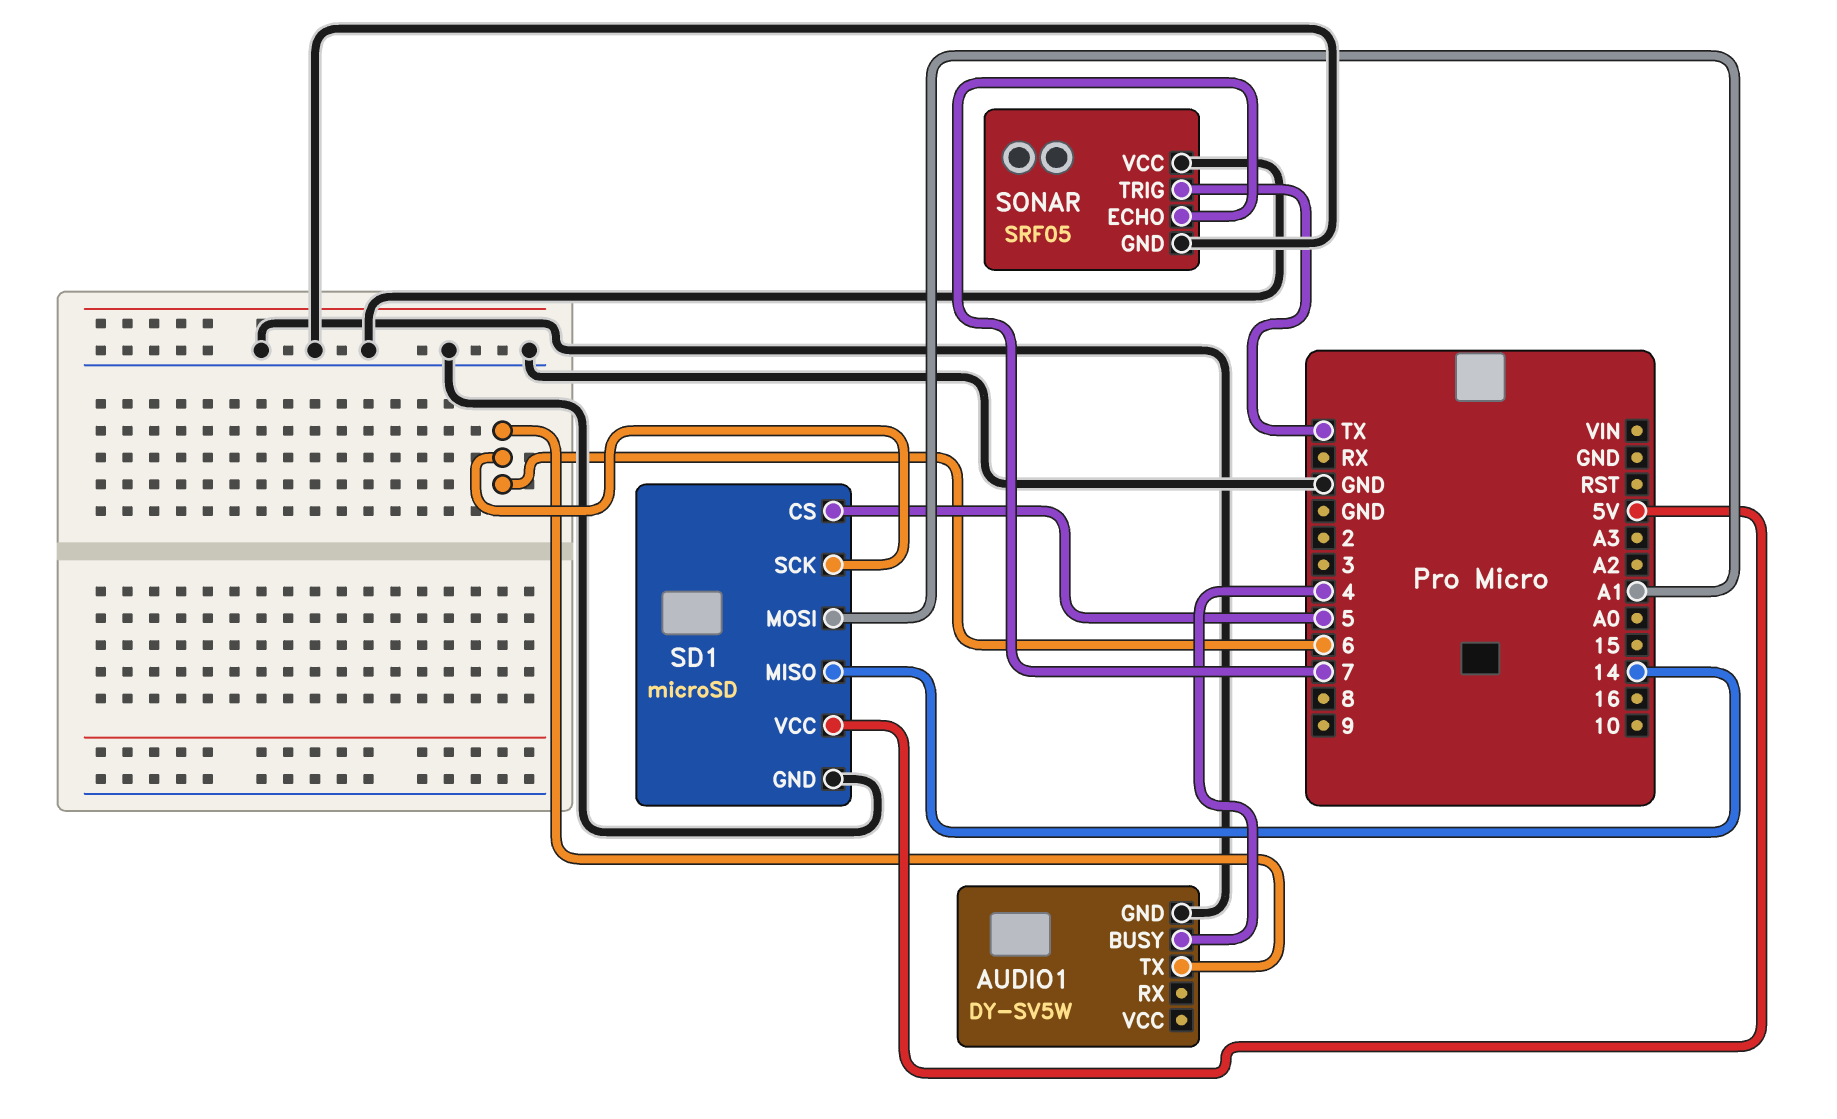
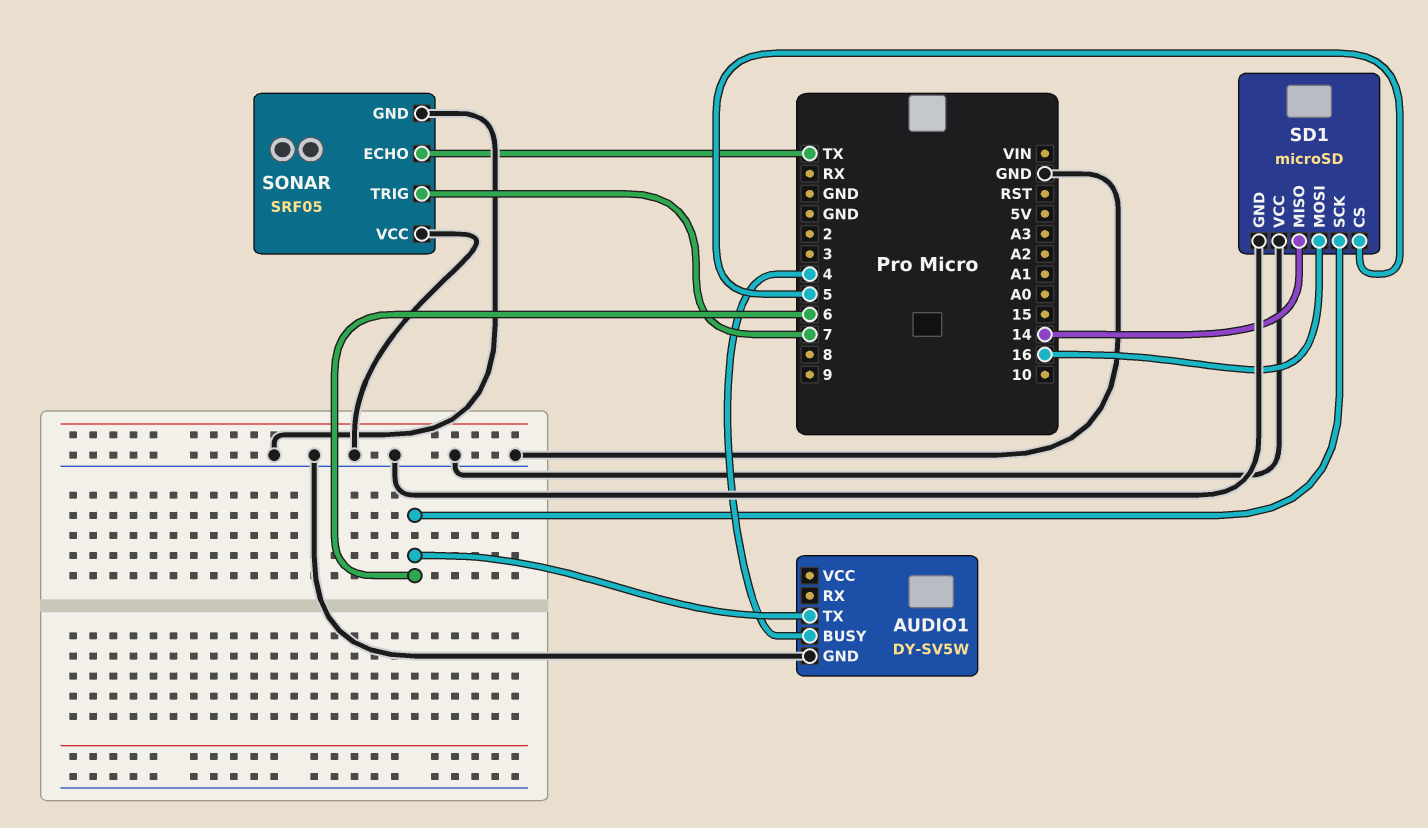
SD1 pin MOSI: A1 -> 16
SD1 pin VCC: 5V -> GND
SONAR pin ECHO: 7 -> TX
SONAR pin TRIG: TX -> 7

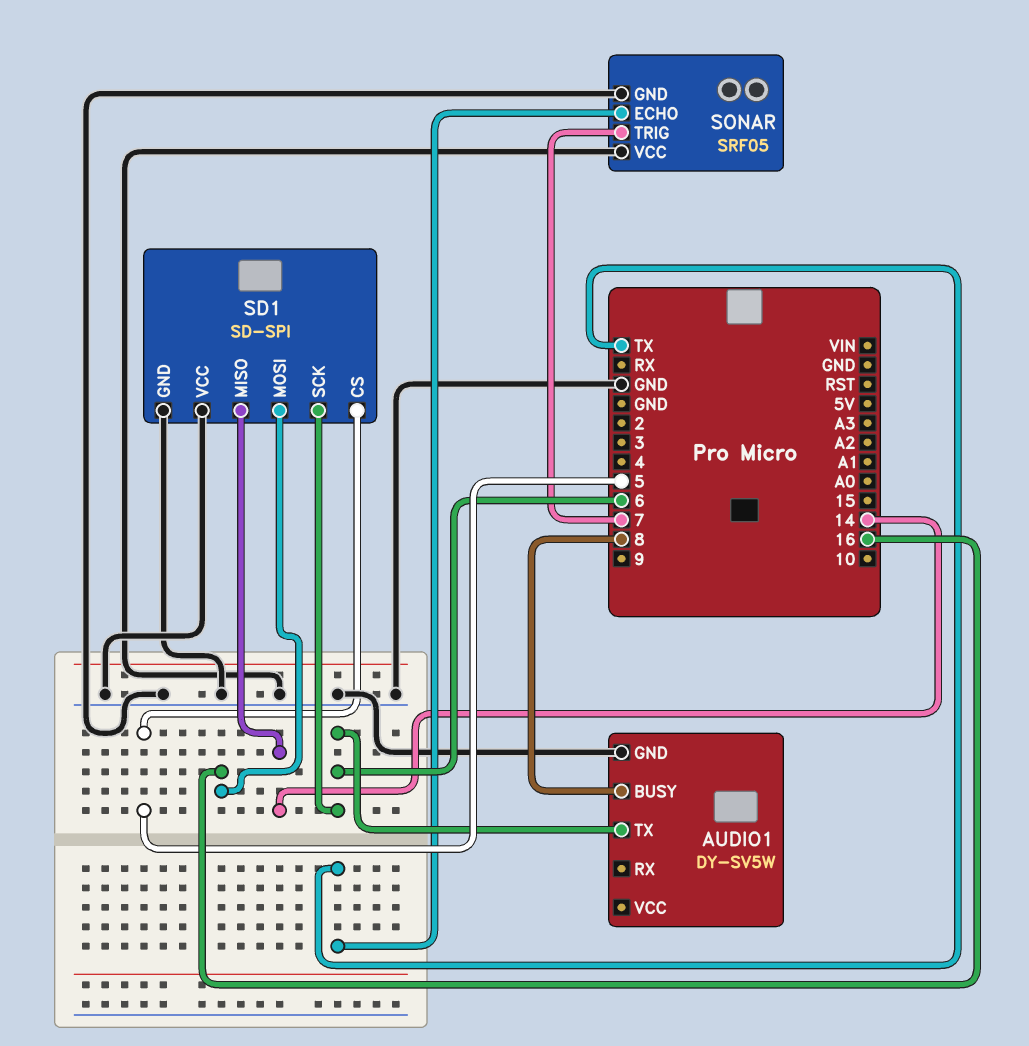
AUDIO1 pin BUSY: 4 -> 8
SD1: microSD -> SD-SPI

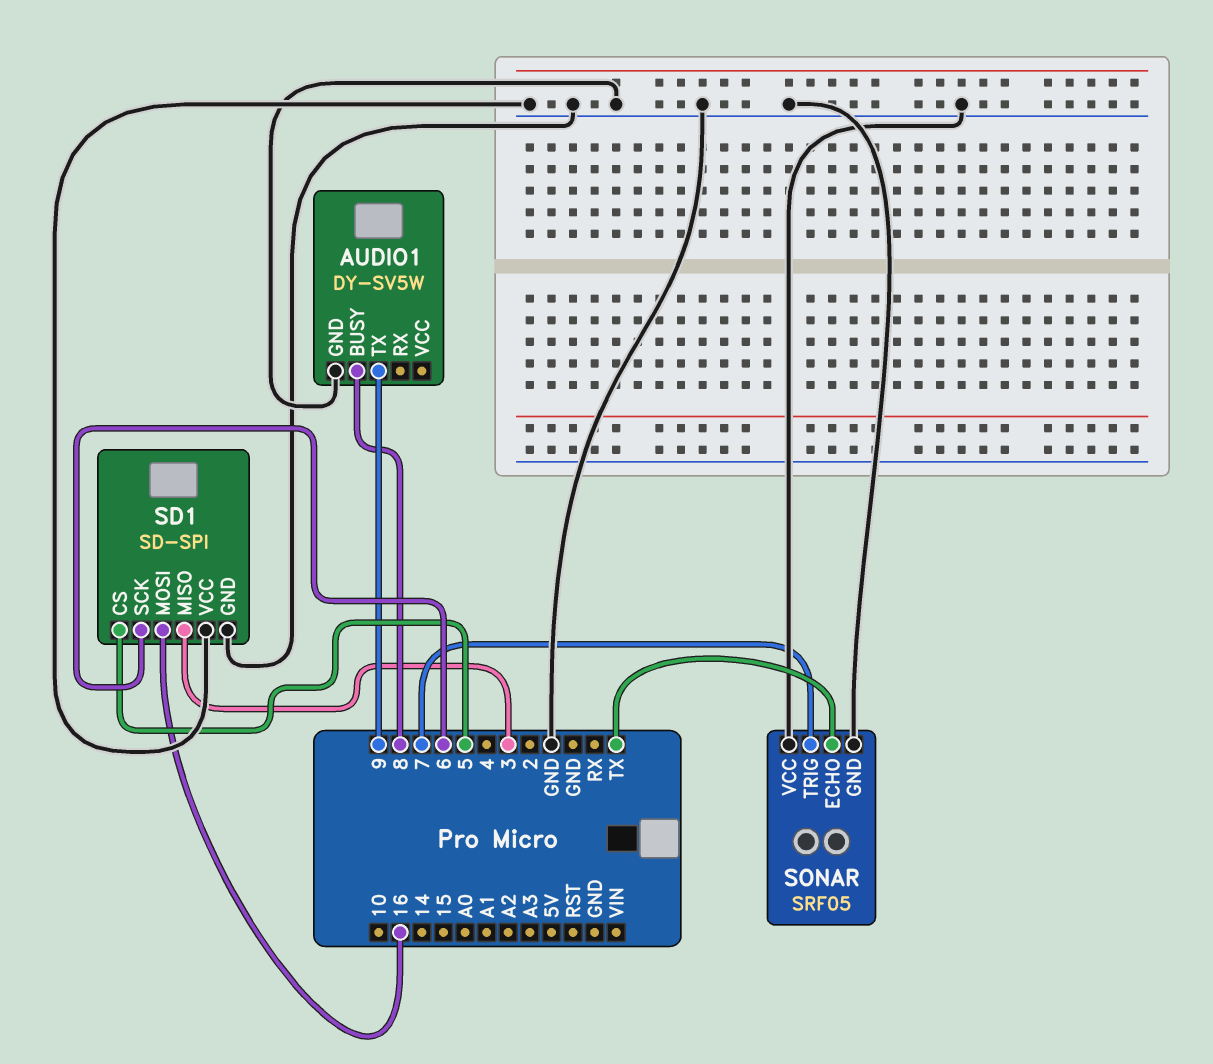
AUDIO1 pin TX: 6 -> 9
SD1 pin MISO: 14 -> 3

